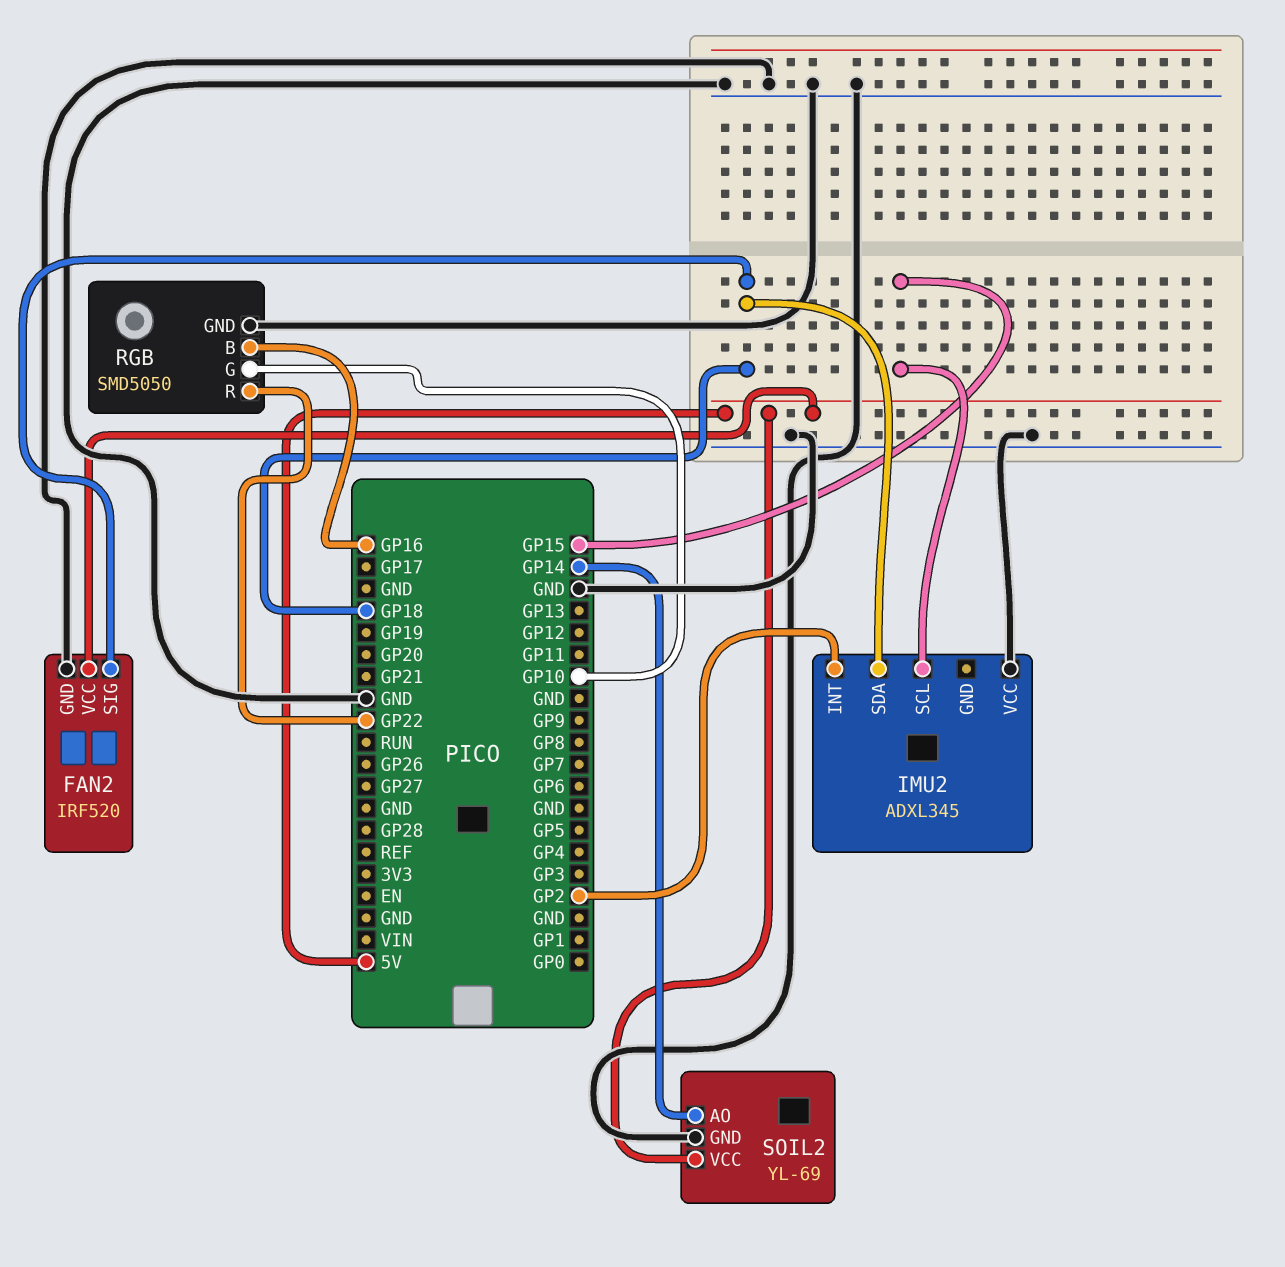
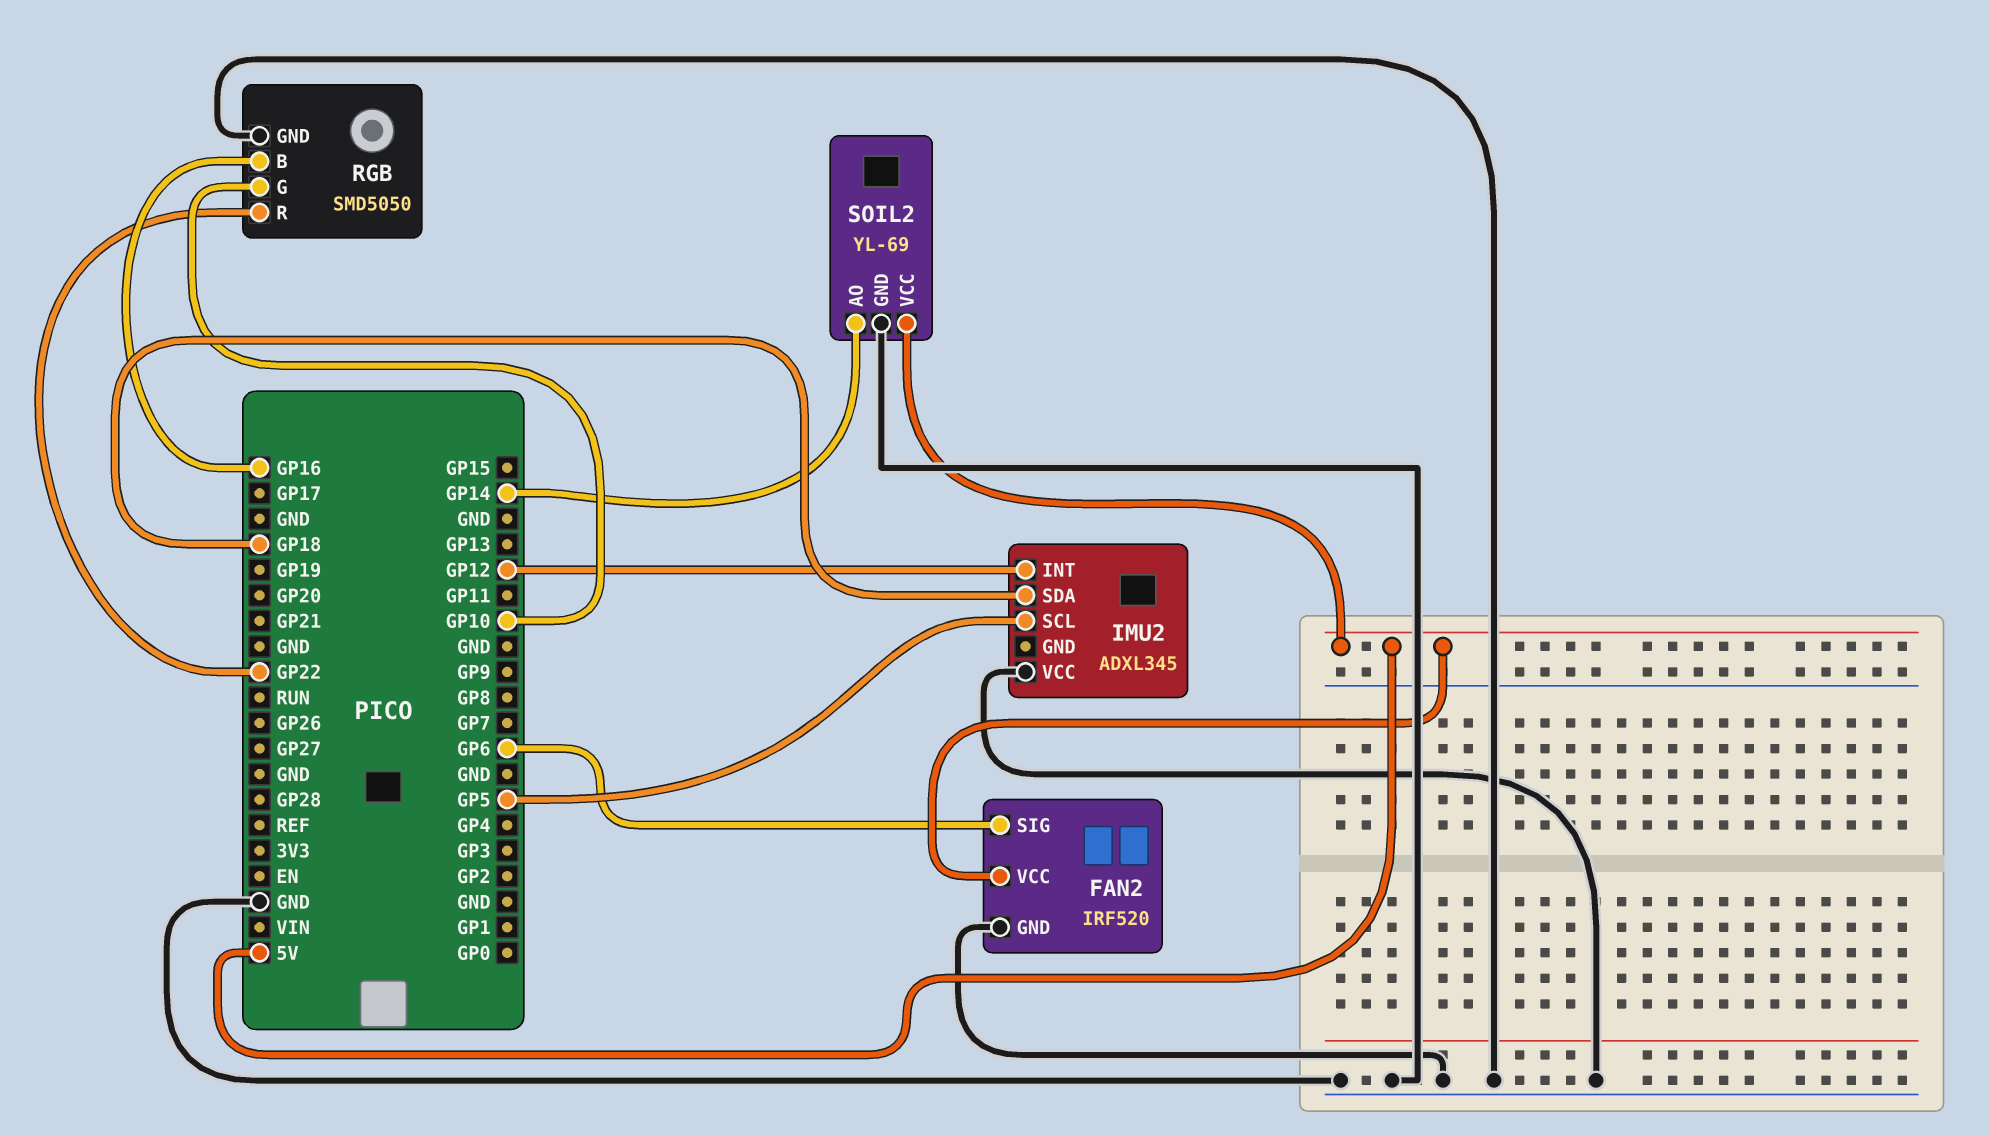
FAN2 pin SIG: GP18 -> GP6
IMU2 pin INT: GP2 -> GP12
IMU2 pin SCL: GP15 -> GP5

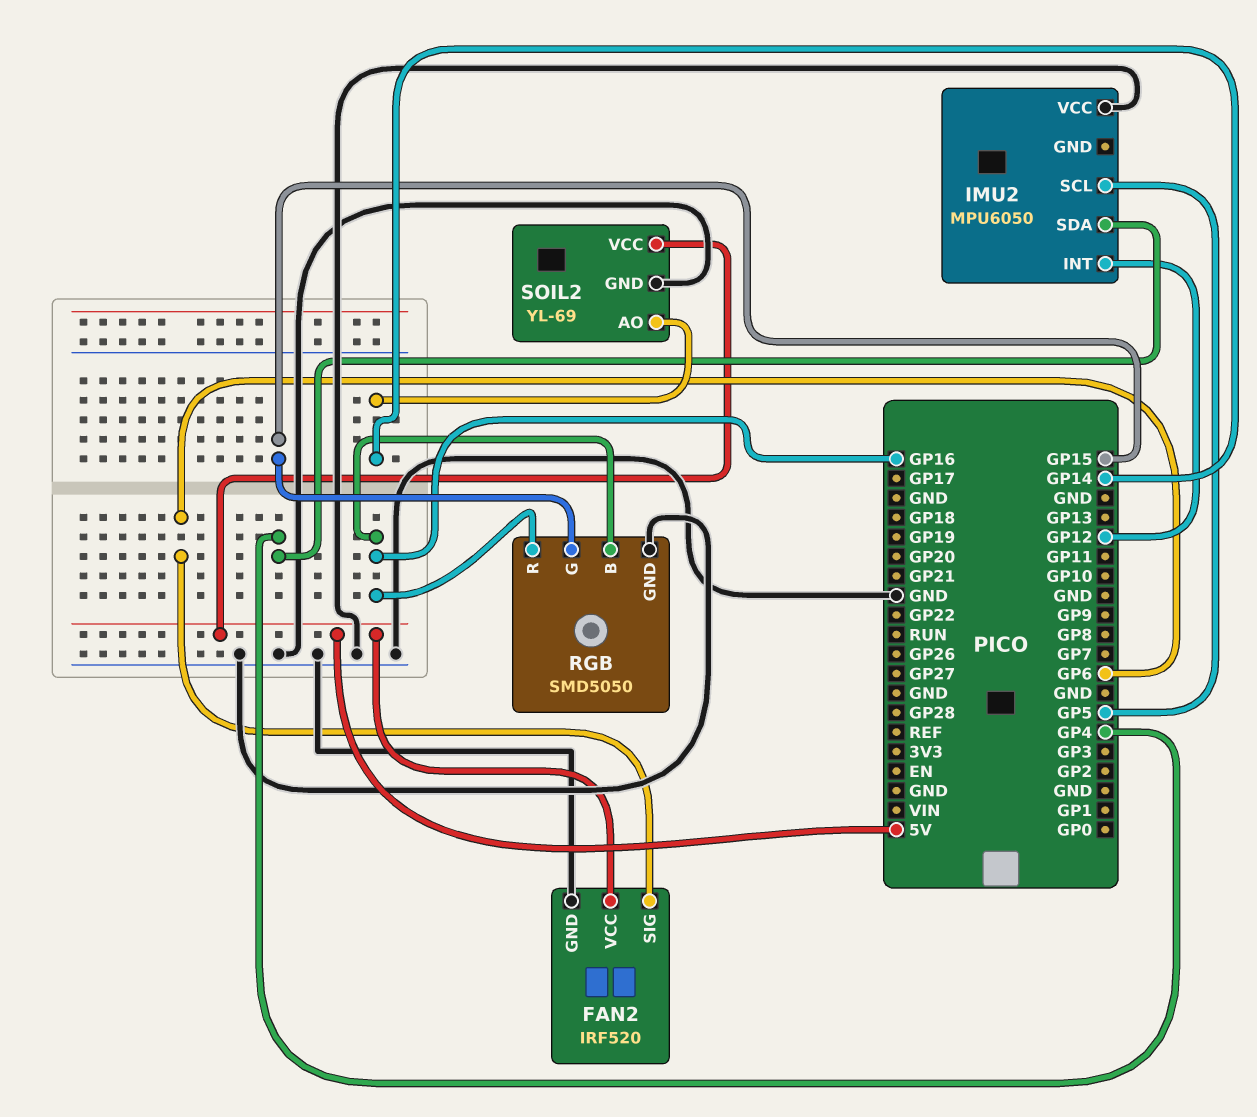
IMU2: ADXL345 -> MPU6050
IMU2 pin SDA: GP18 -> GP4
RGB pin G: GP10 -> GP15
RGB pin R: GP22 -> GP16

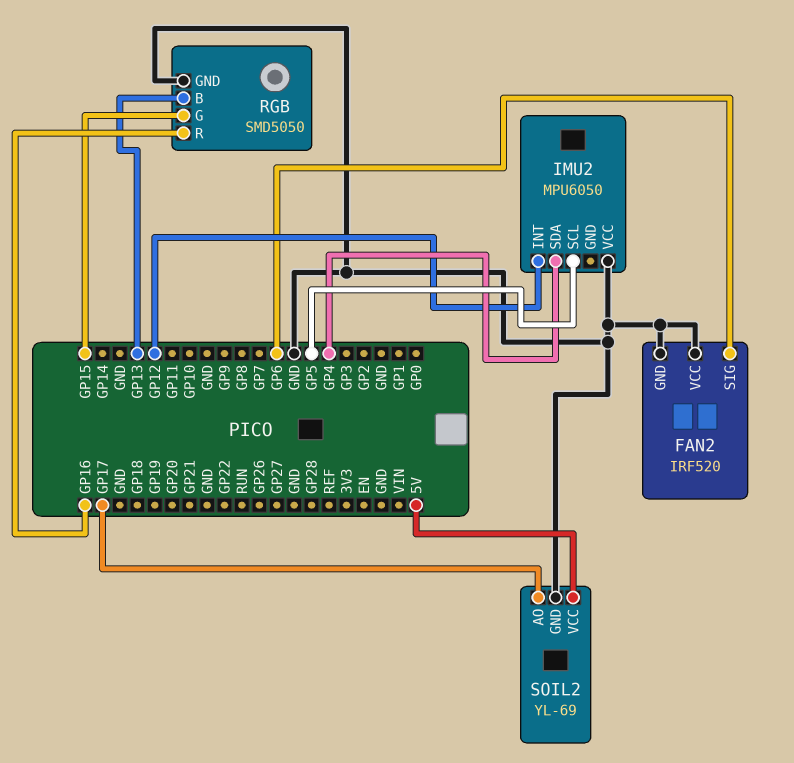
FAN2 pin VCC: 5V -> GND
RGB pin B: GP16 -> GP13
SOIL2 pin AO: GP14 -> GP17

